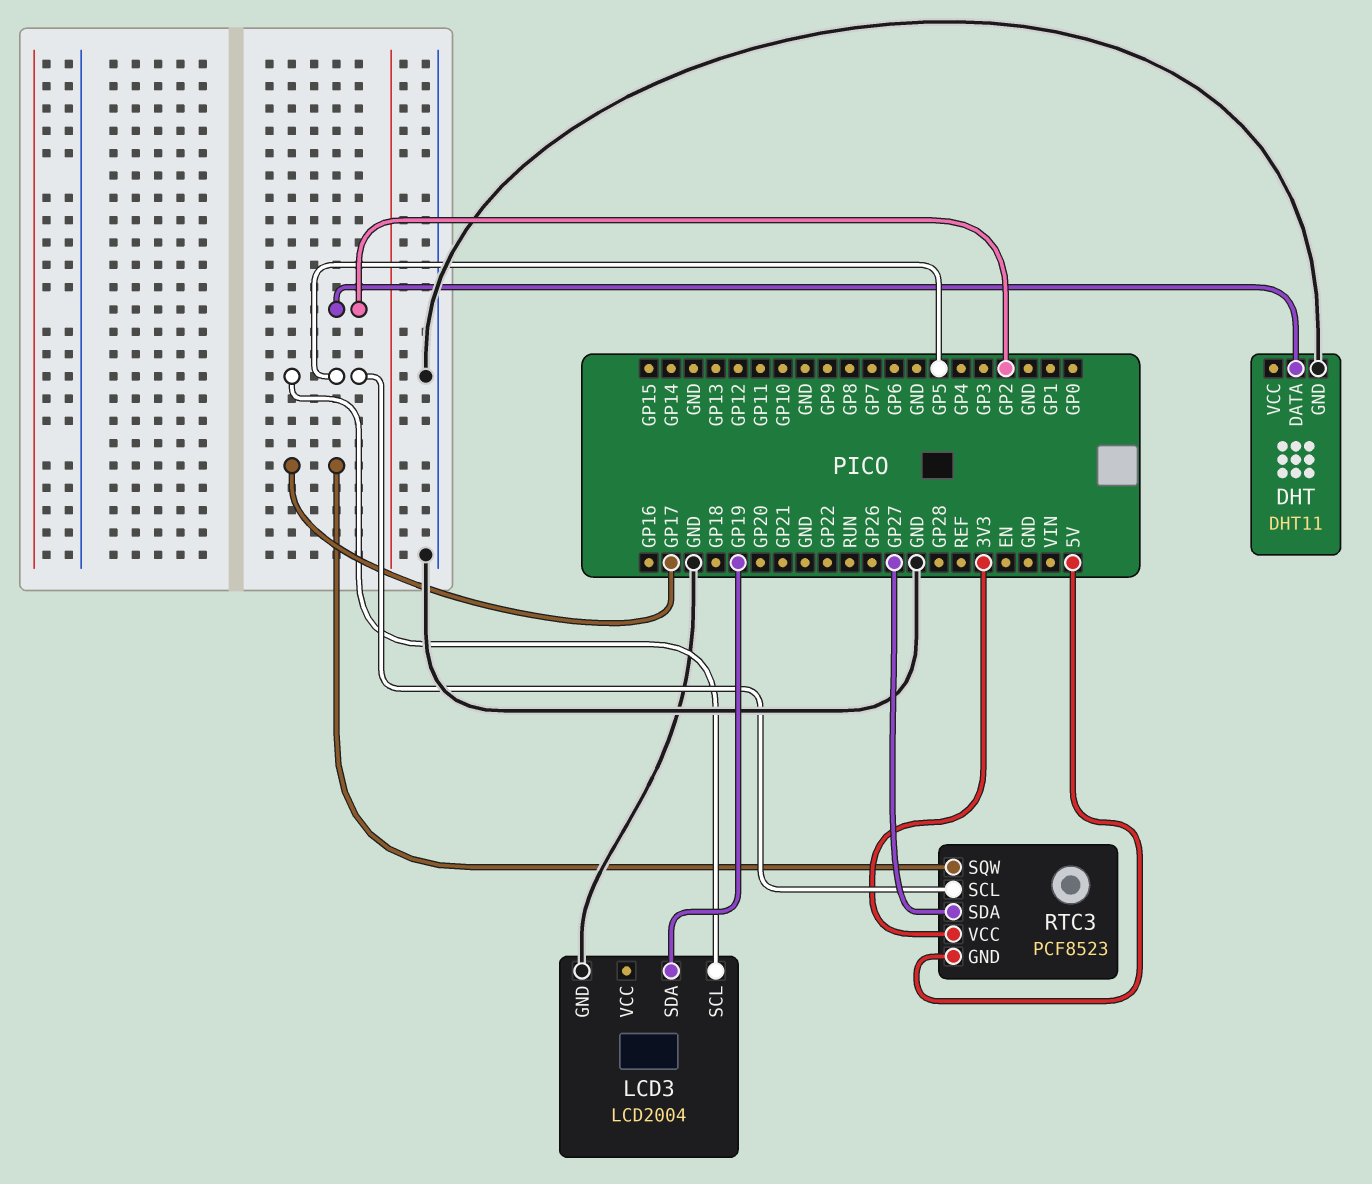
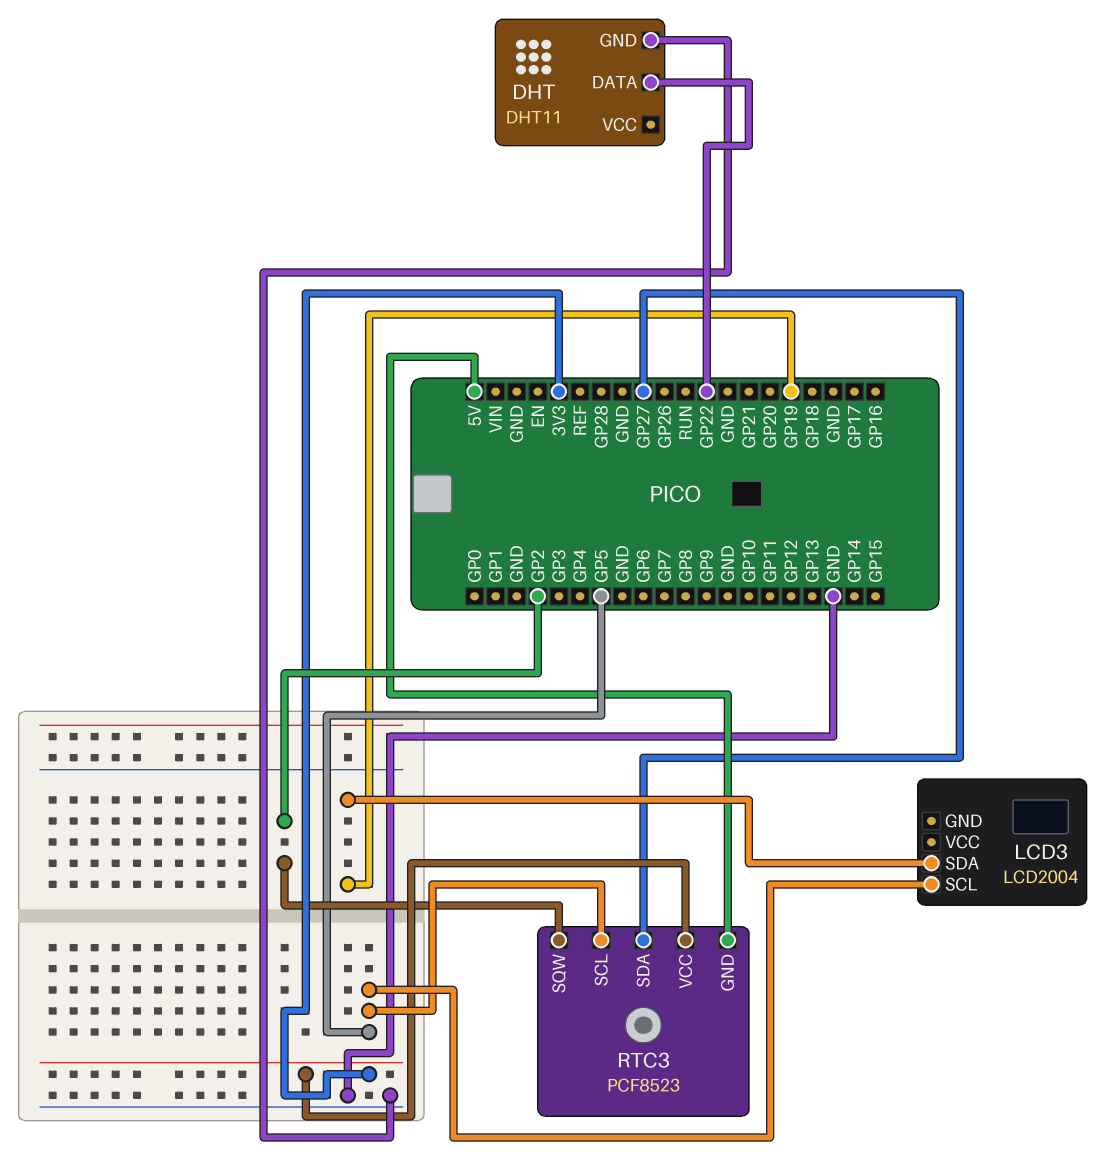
DHT pin DATA: GP2 -> GP22
LCD3 pin GND: GND -> none
RTC3 pin SQW: GP17 -> GP2

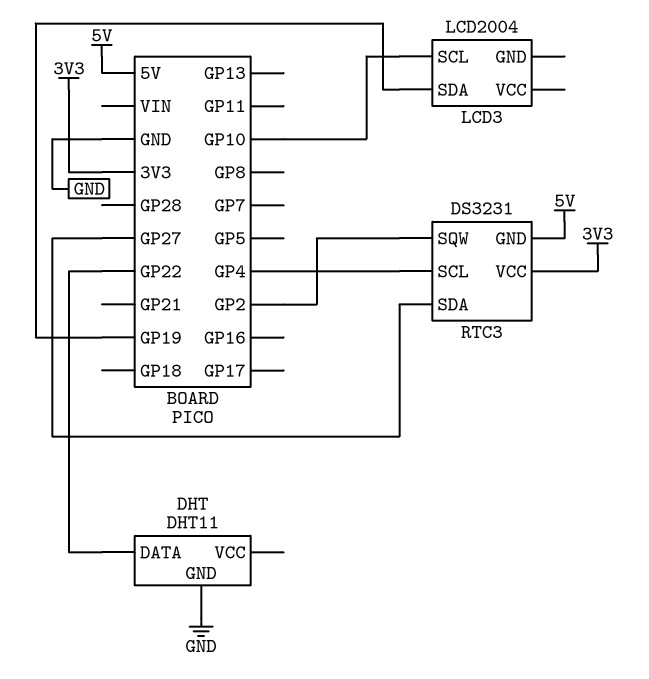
LCD3 pin SCL: GP5 -> GP10
RTC3: PCF8523 -> DS3231
RTC3 pin SCL: GP5 -> GP4

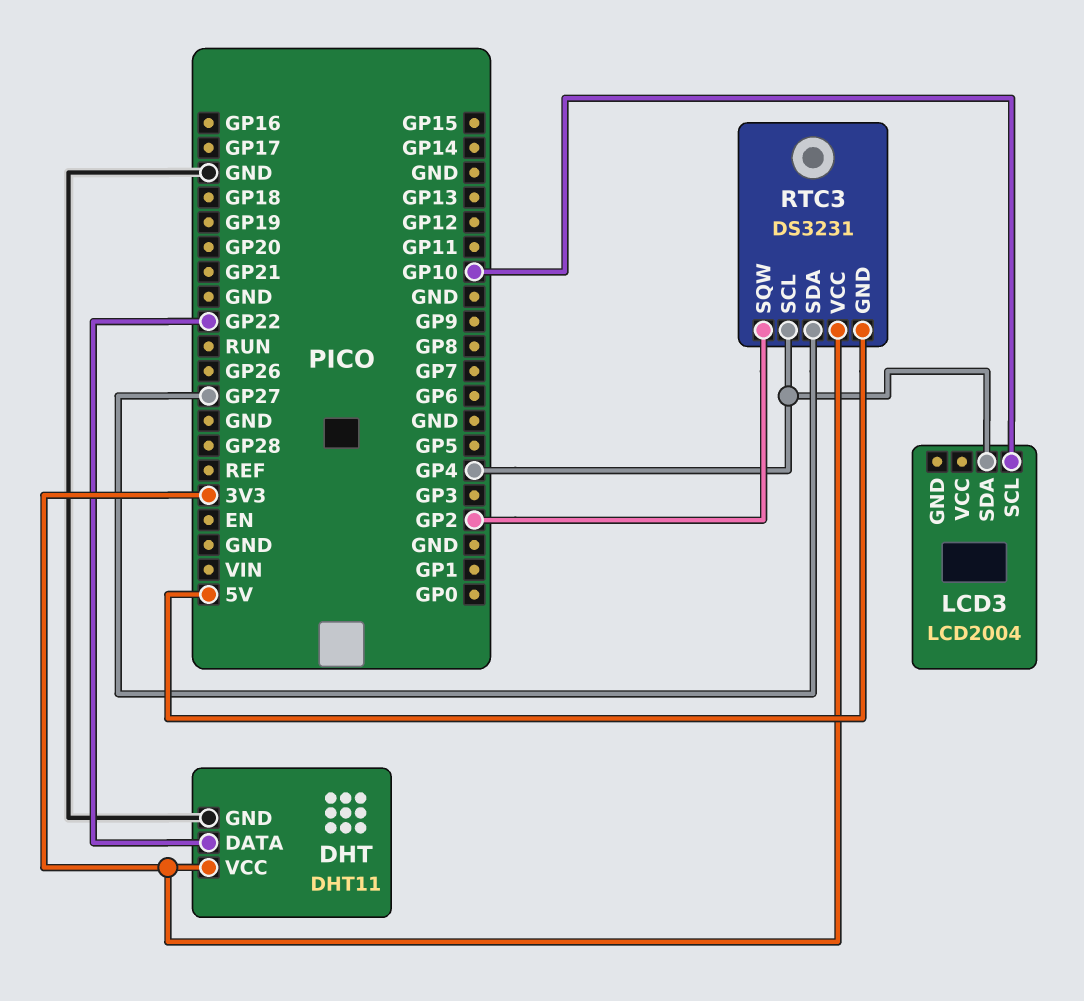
DHT pin VCC: none -> 3V3
LCD3 pin SDA: GP19 -> GP4

